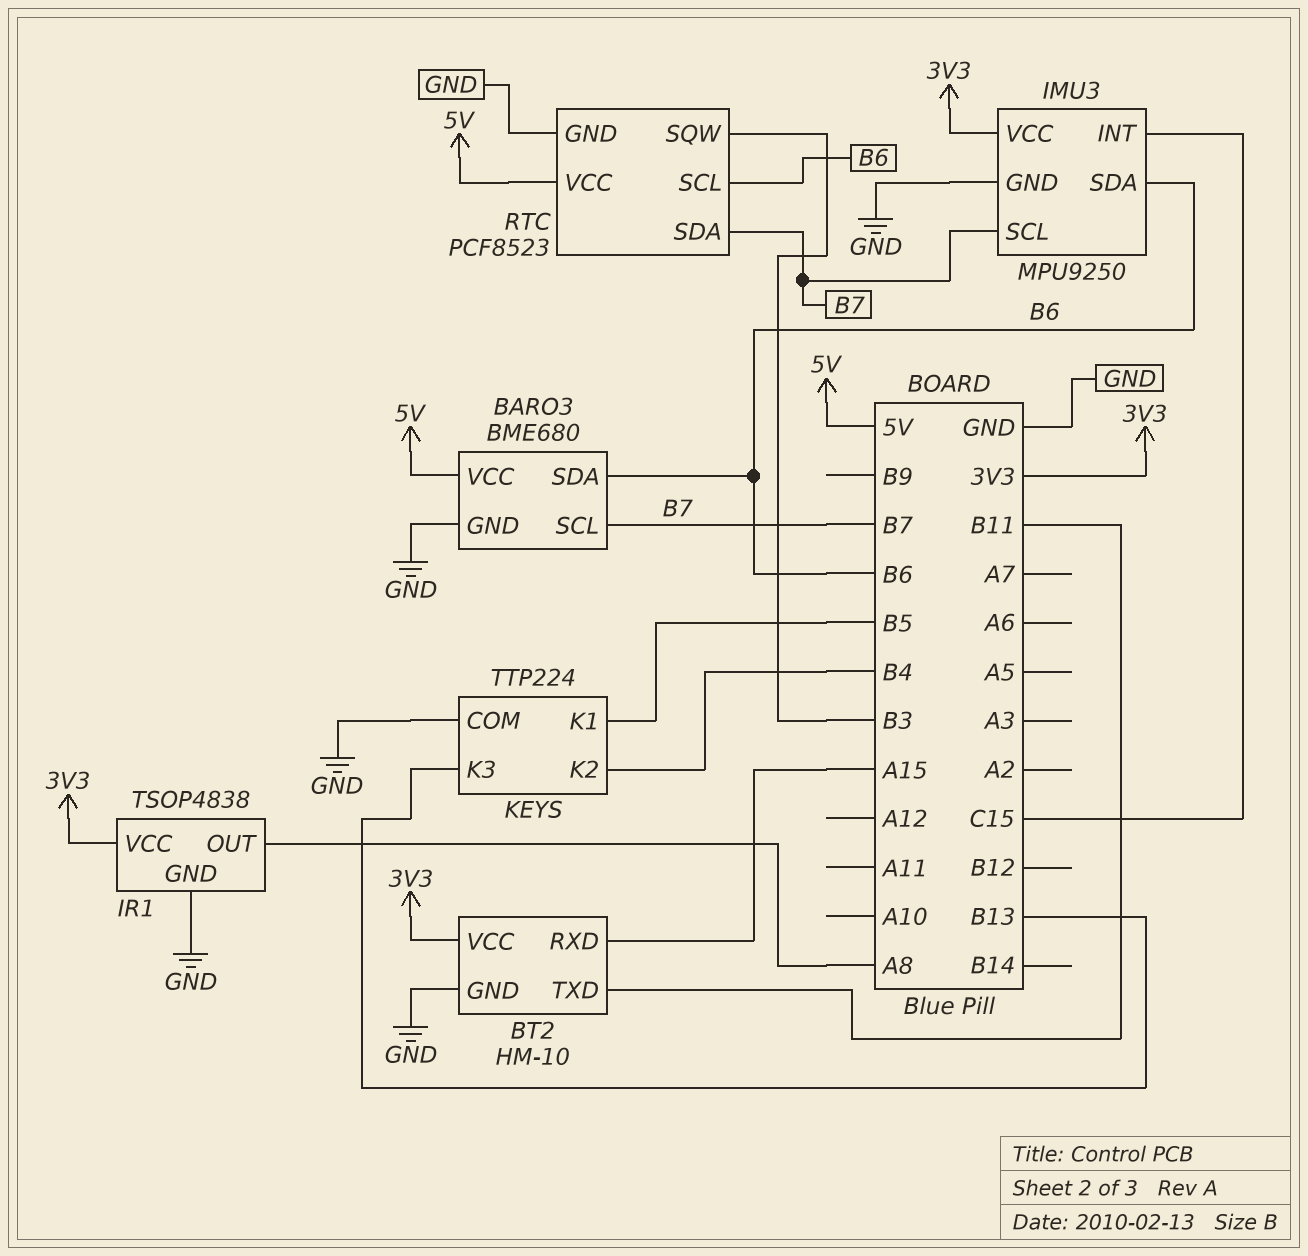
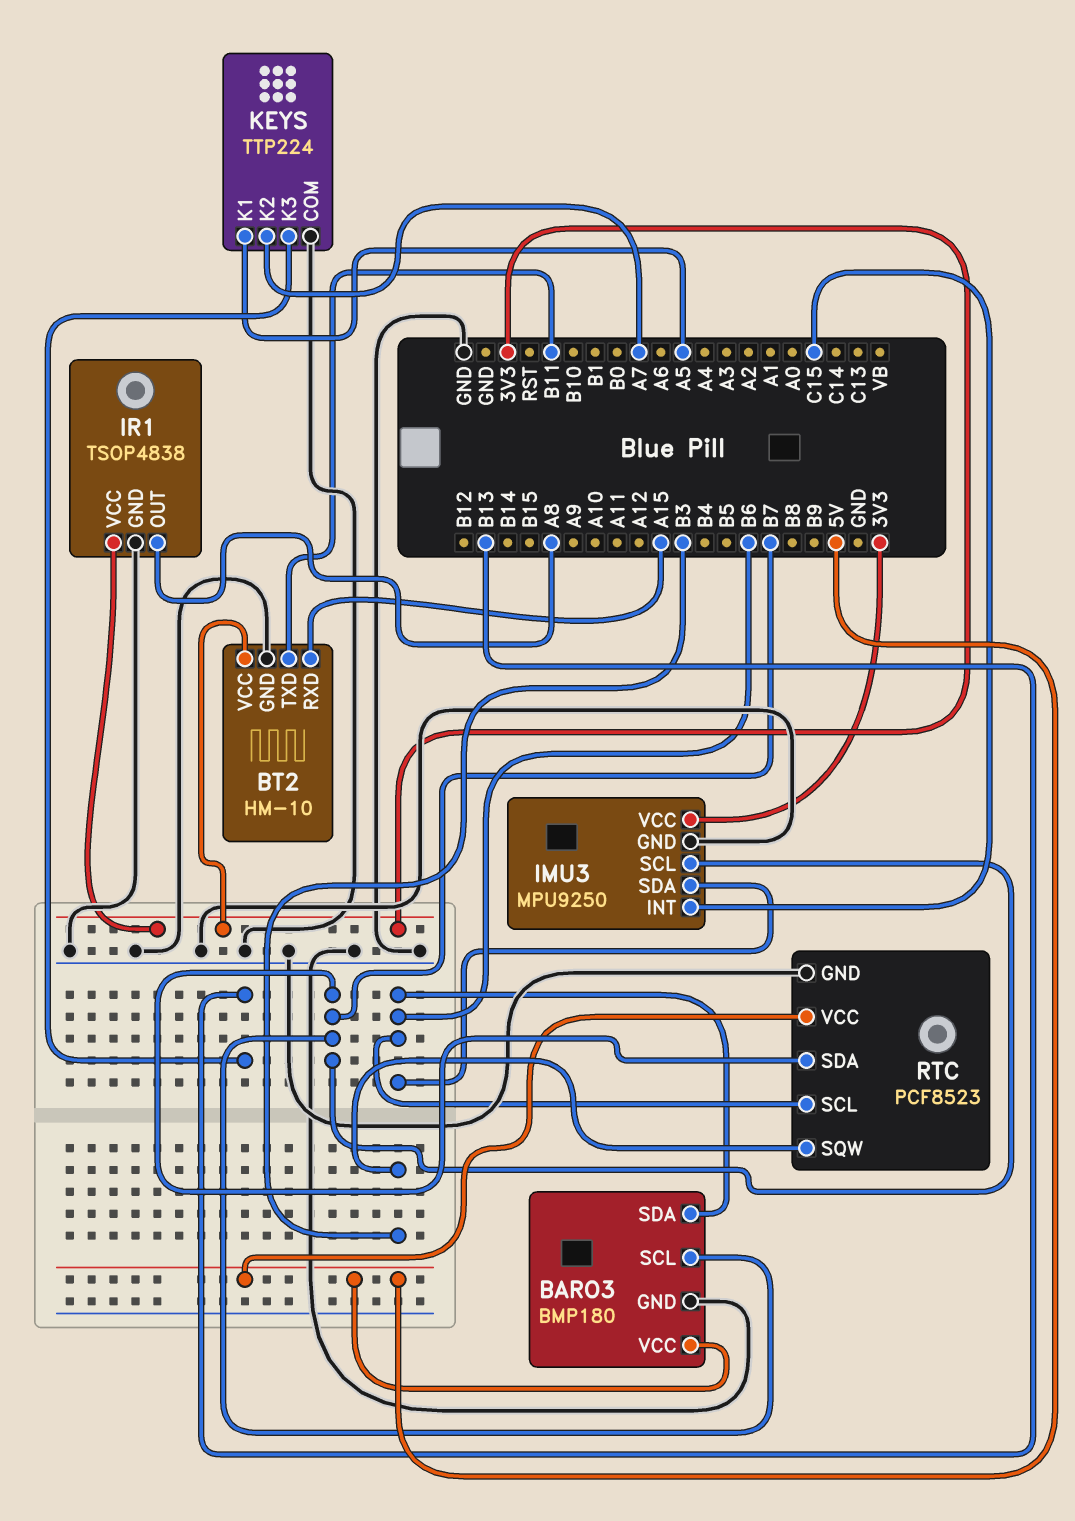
BARO3: BME680 -> BMP180
KEYS pin K1: B5 -> A5
KEYS pin K2: B4 -> A7

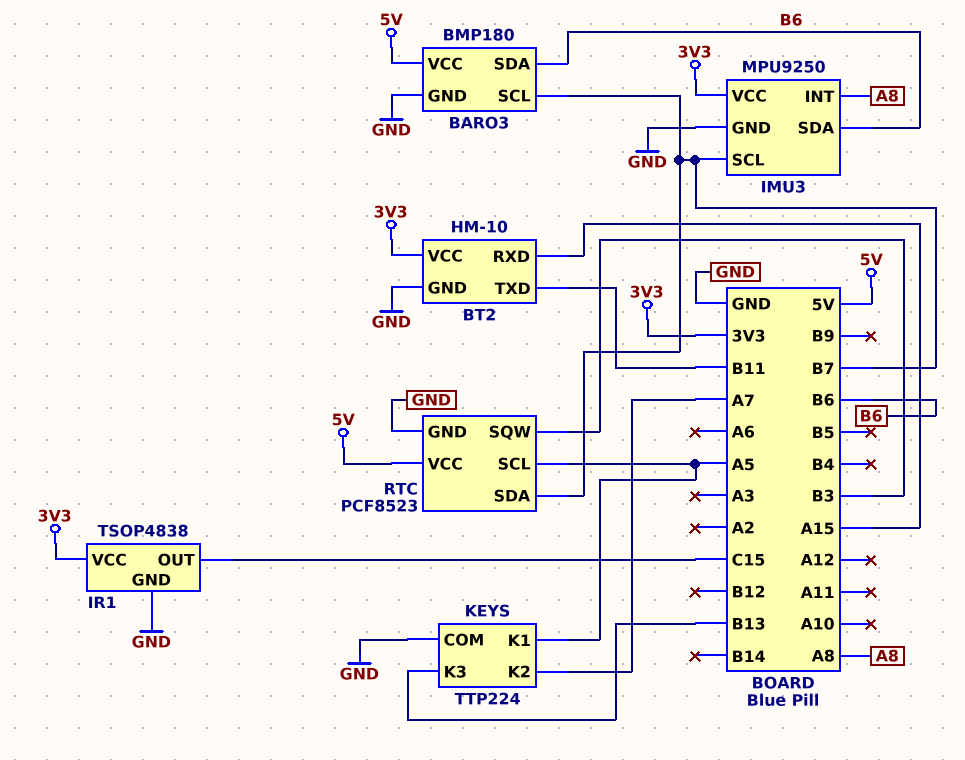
IMU3 pin INT: C15 -> A8
IR1 pin OUT: A8 -> C15
RTC pin SCL: B6 -> A5

